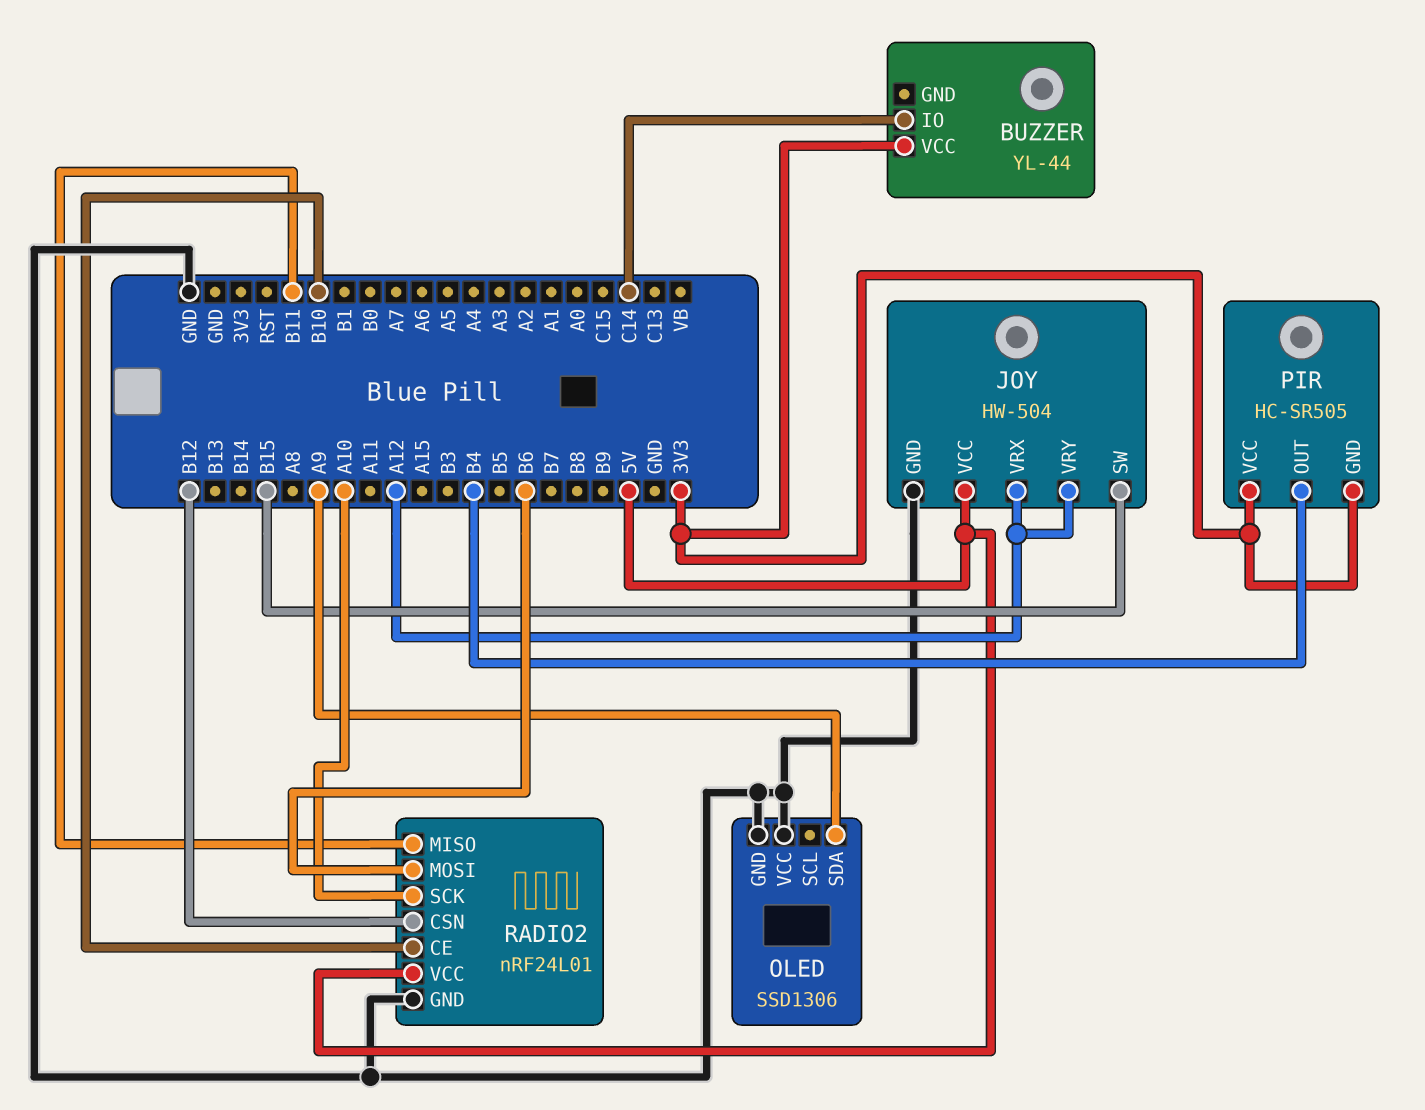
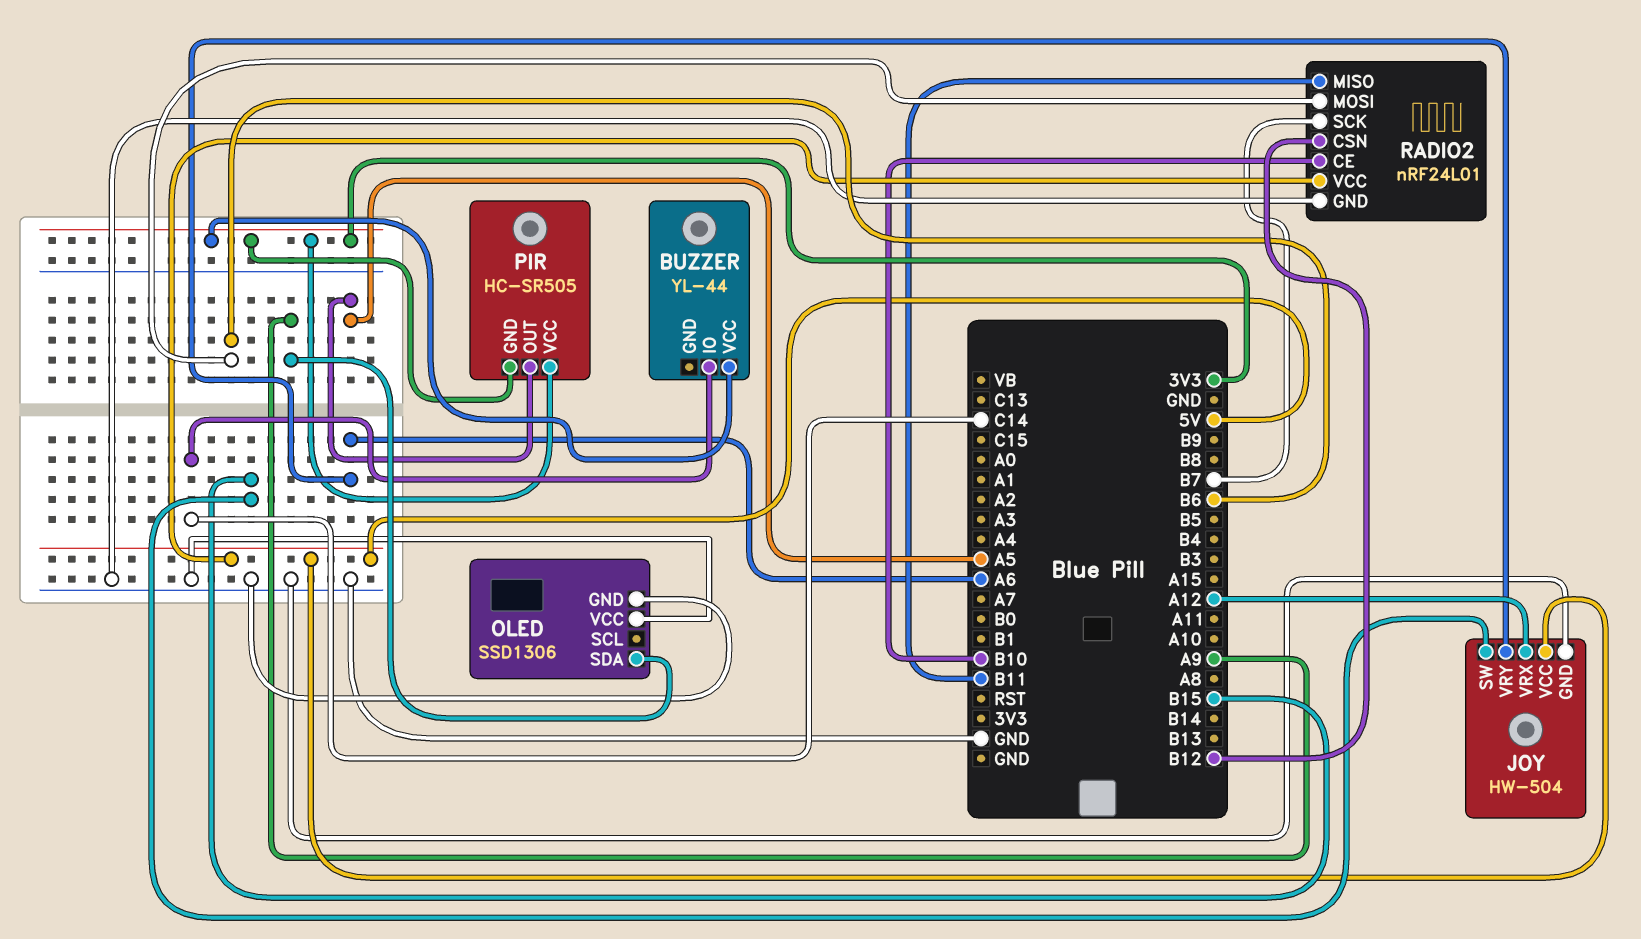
JOY pin VRY: A12 -> A6
PIR pin OUT: B4 -> A5
RADIO2 pin SCK: A10 -> B7

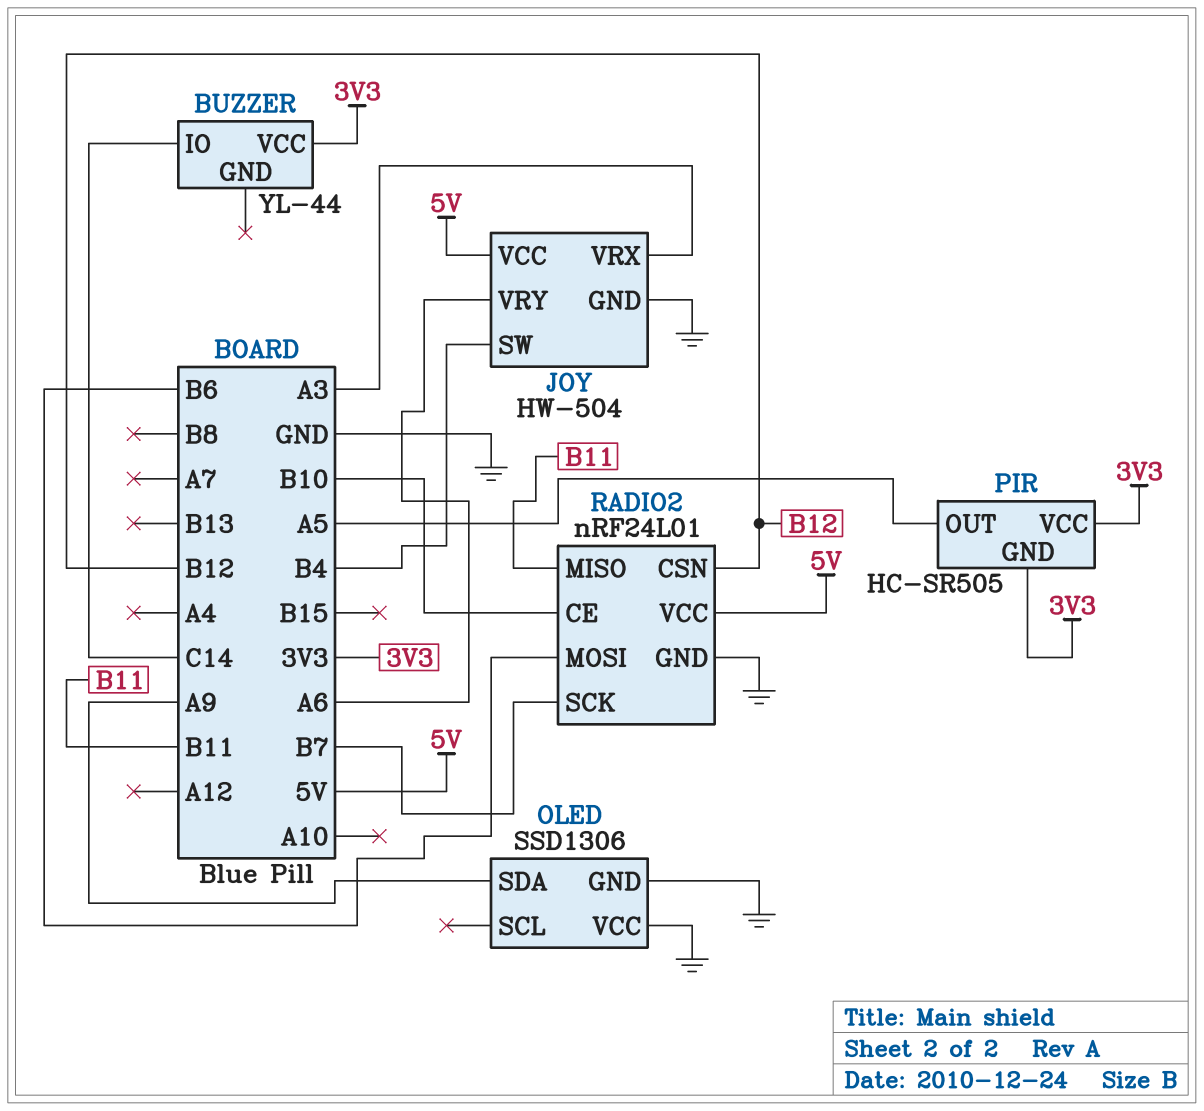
JOY pin SW: B15 -> B4
JOY pin VRX: A12 -> A3

